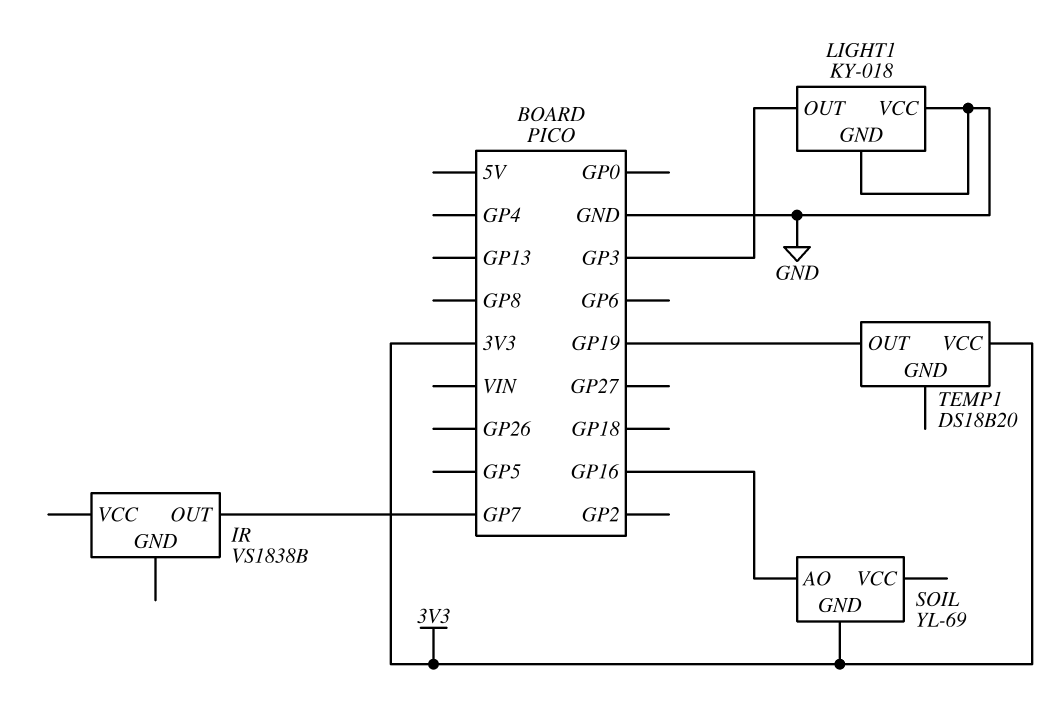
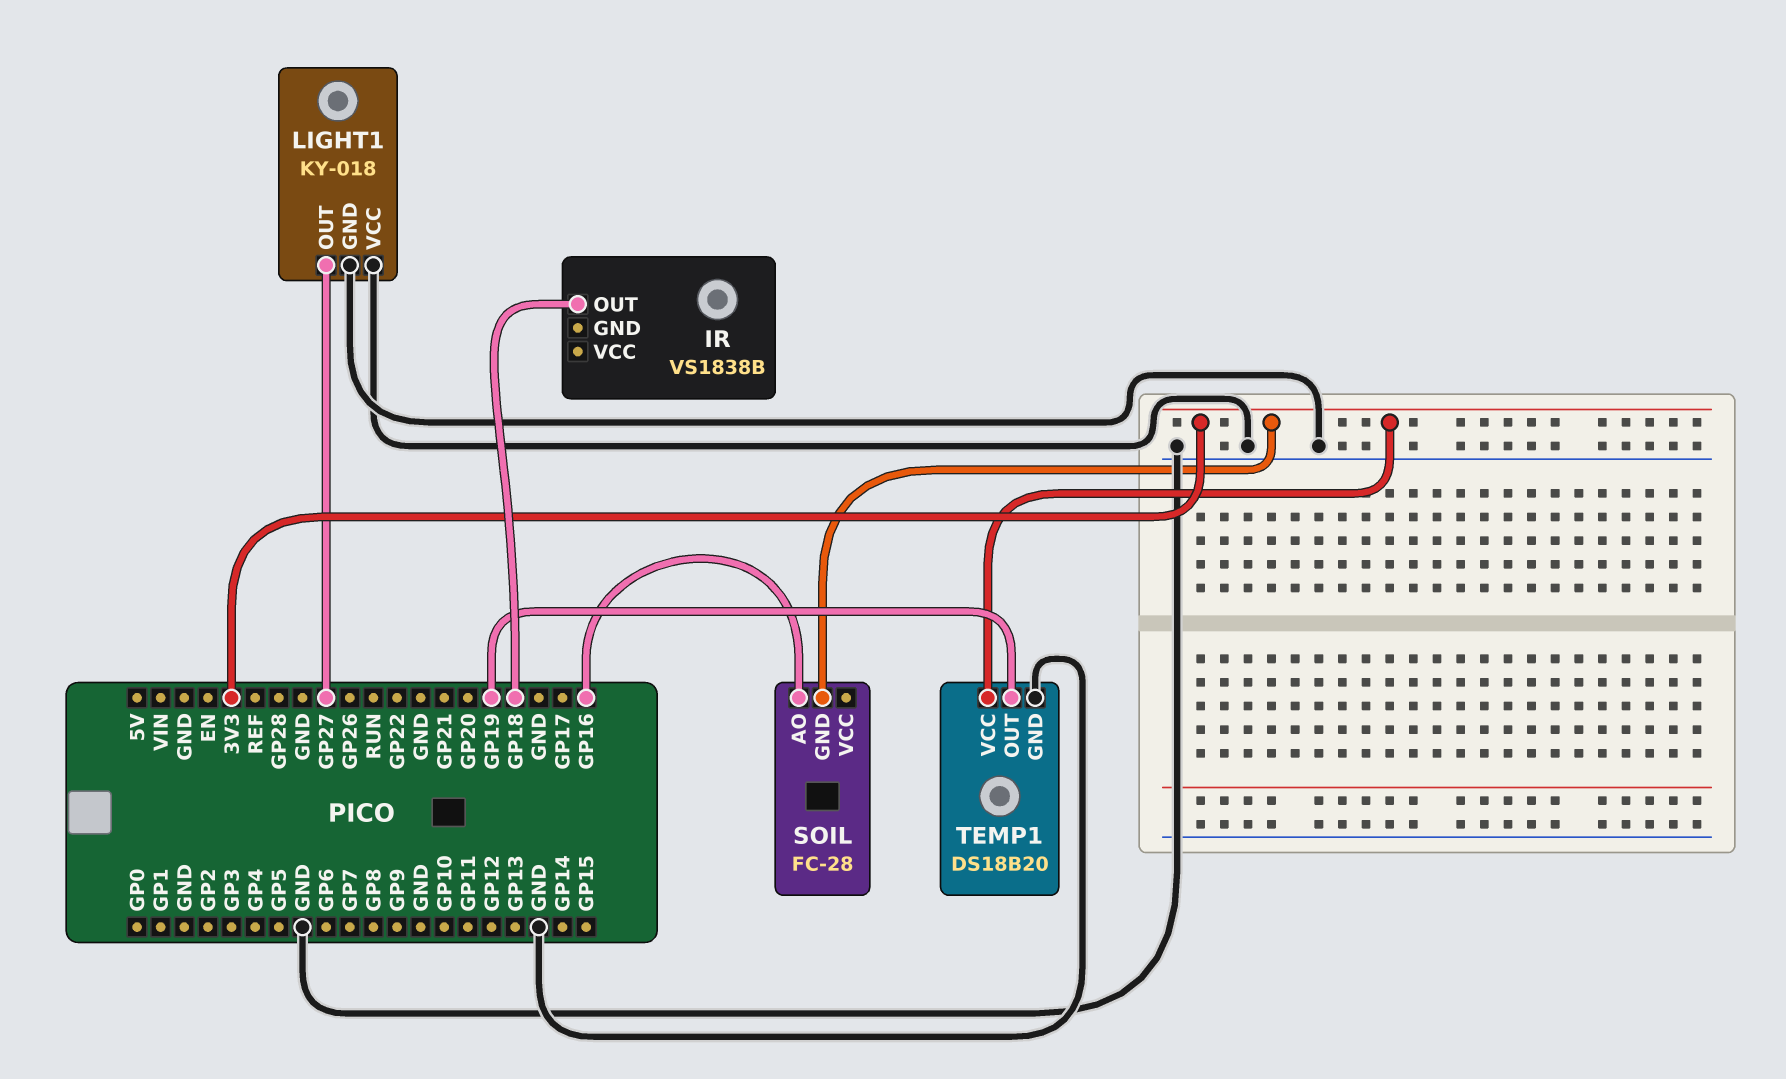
IR pin OUT: GP7 -> GP18
LIGHT1 pin OUT: GP3 -> GP27
SOIL: YL-69 -> FC-28
TEMP1 pin GND: none -> GND

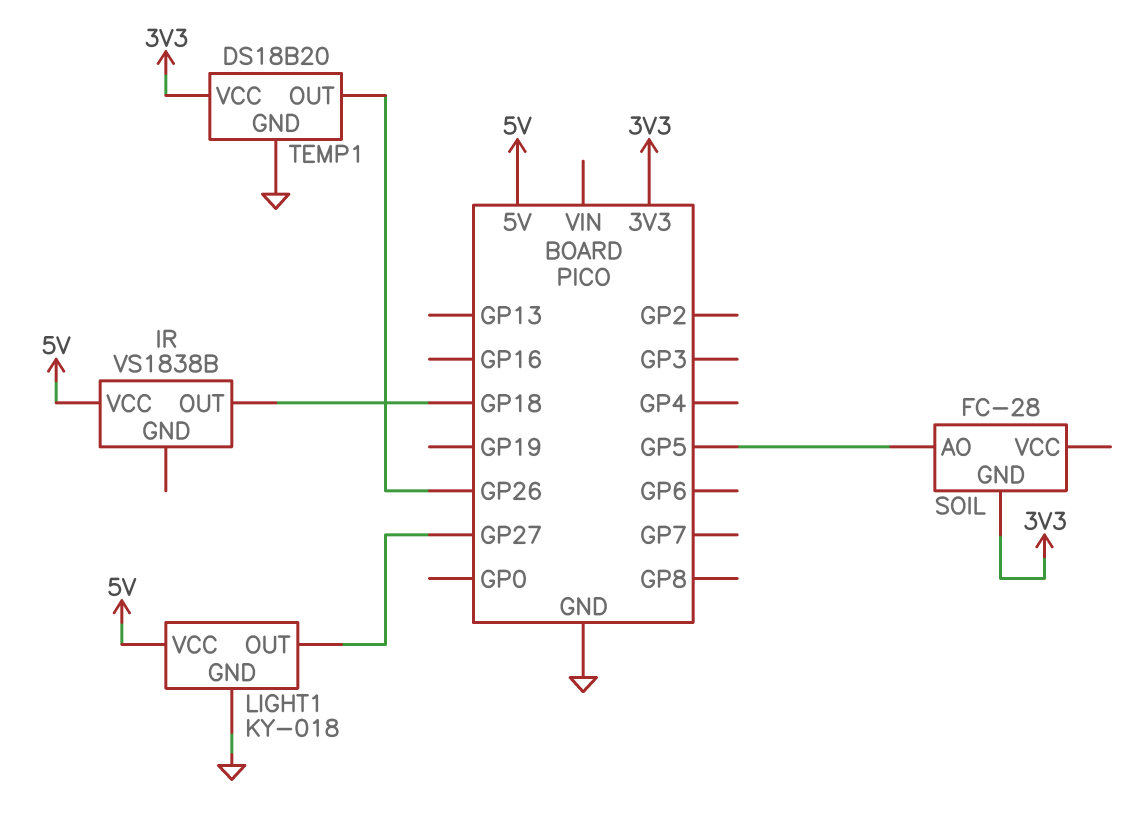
IR pin VCC: none -> 5V
LIGHT1 pin VCC: GND -> 5V
SOIL pin AO: GP16 -> GP5
TEMP1 pin OUT: GP19 -> GP26

